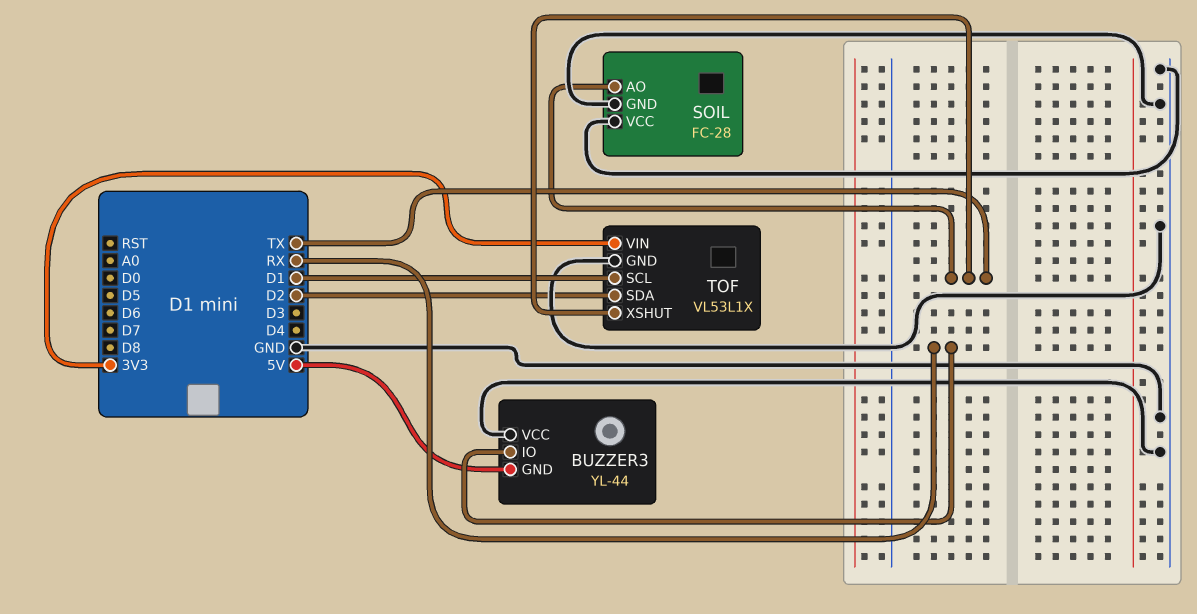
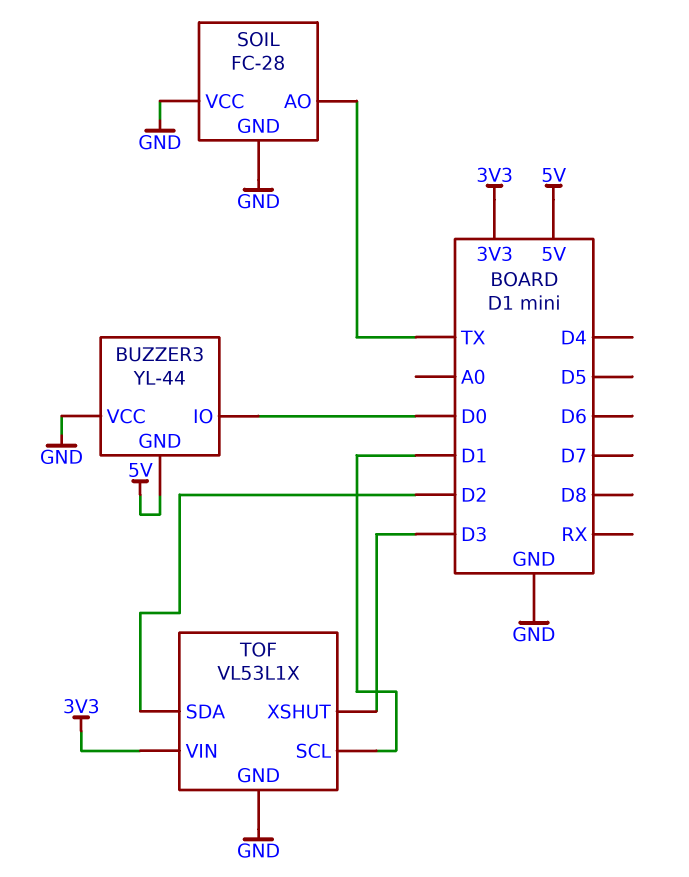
BUZZER3 pin IO: RX -> D0
TOF pin XSHUT: TX -> D3

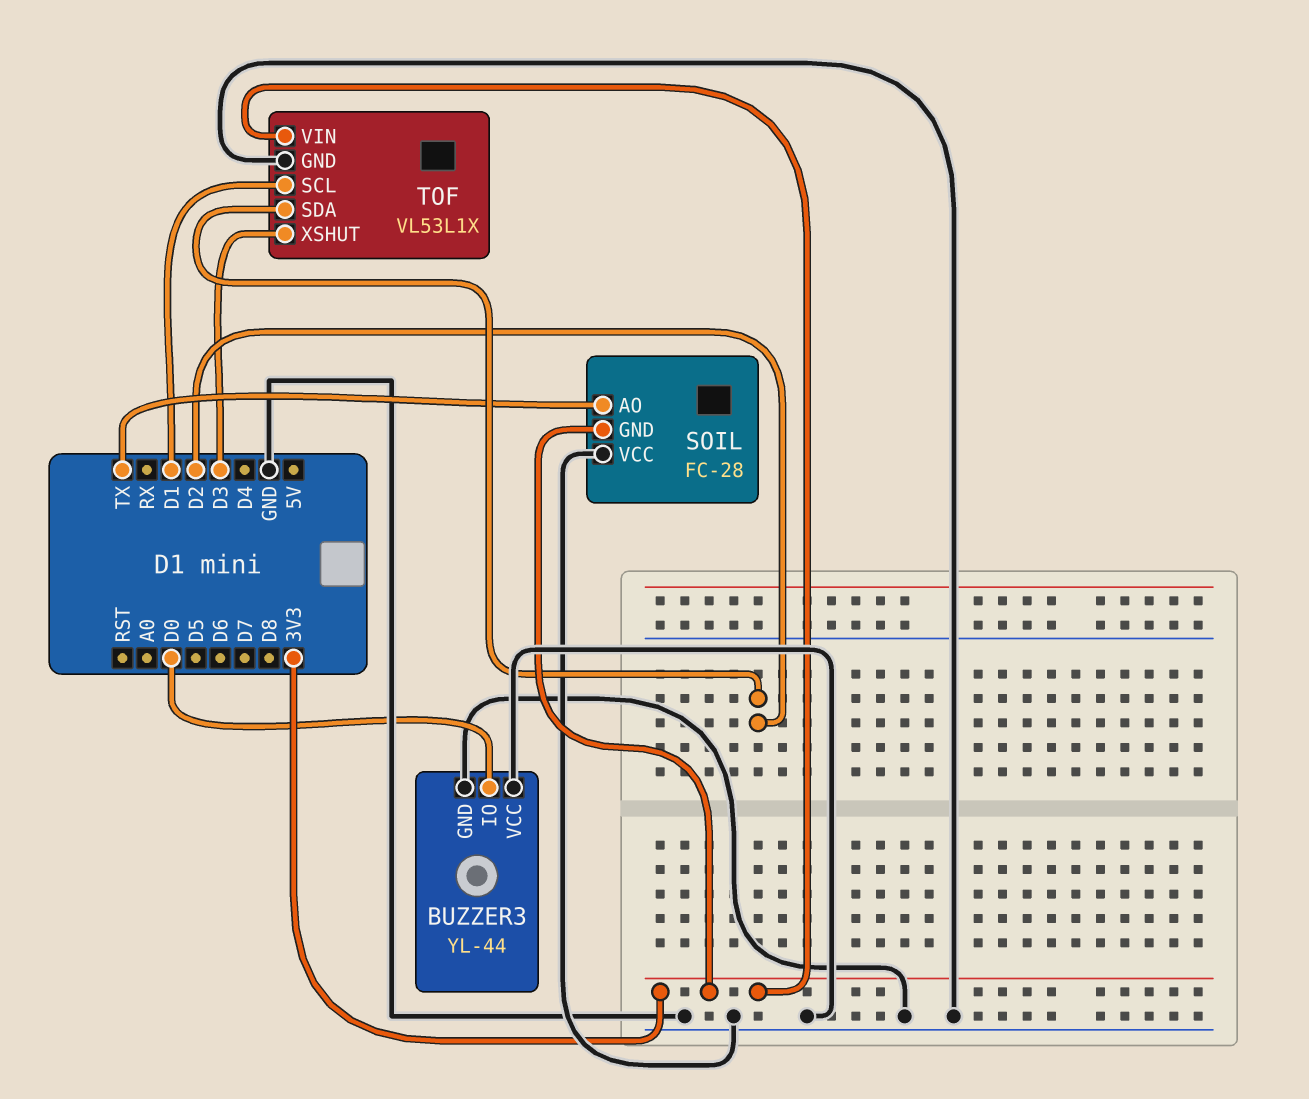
BUZZER3 pin GND: 5V -> GND
SOIL pin GND: GND -> 3V3

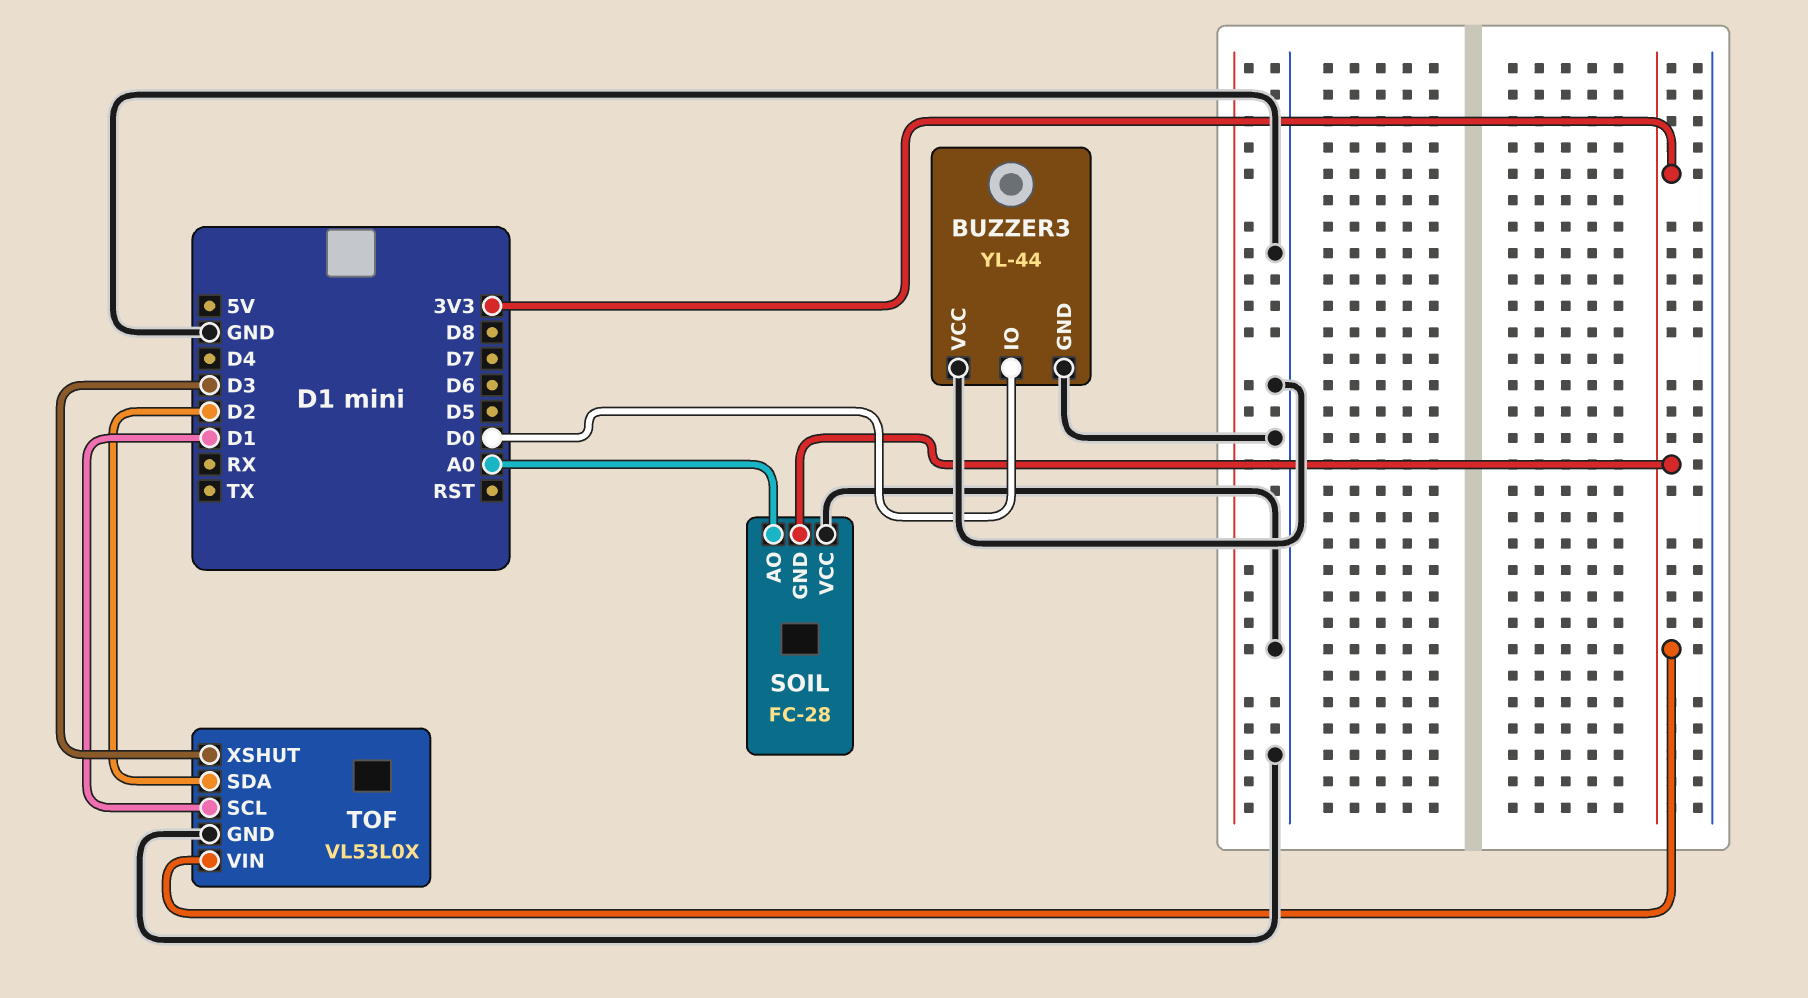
SOIL pin AO: TX -> A0
TOF: VL53L1X -> VL53L0X

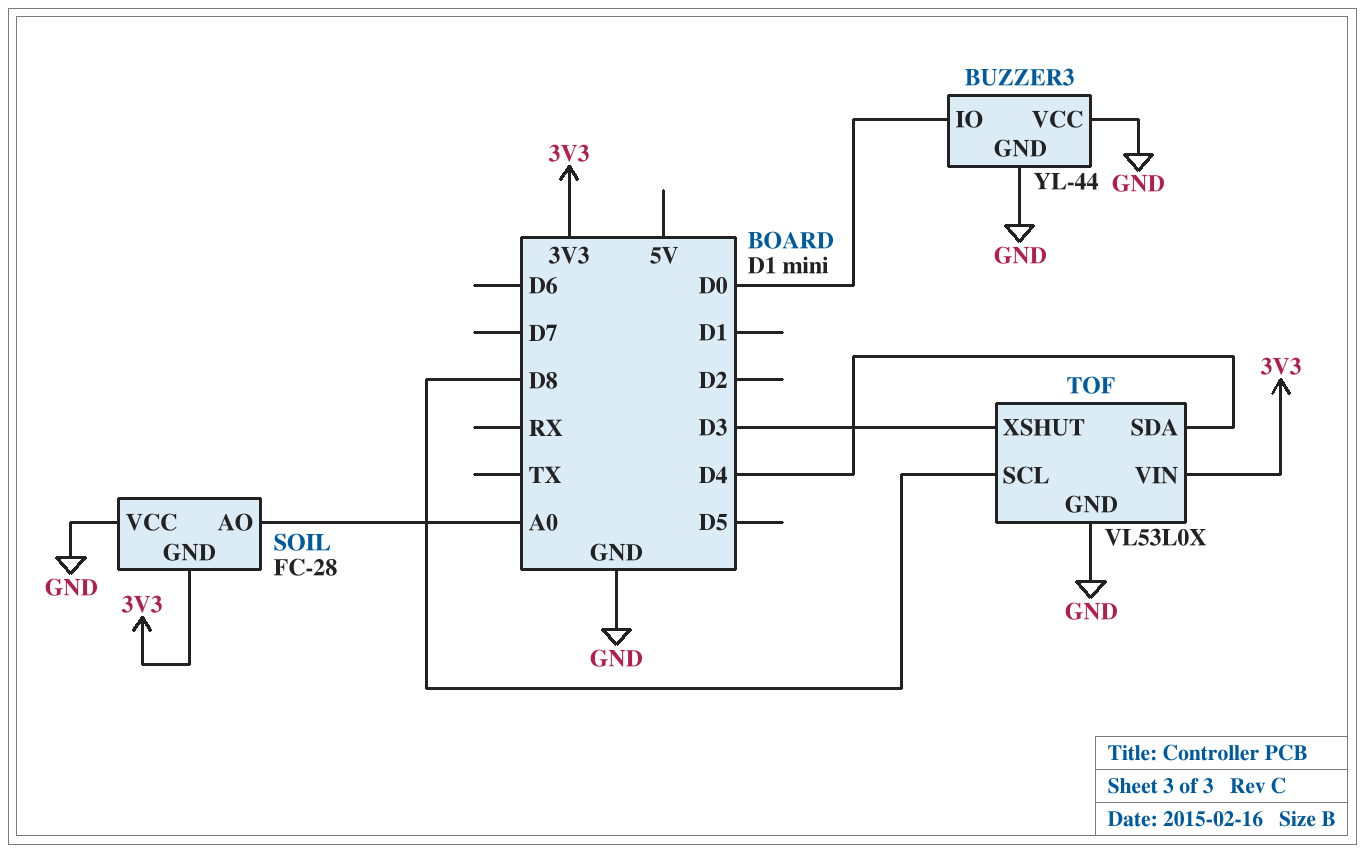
TOF pin SCL: D1 -> D8
TOF pin SDA: D2 -> D4

